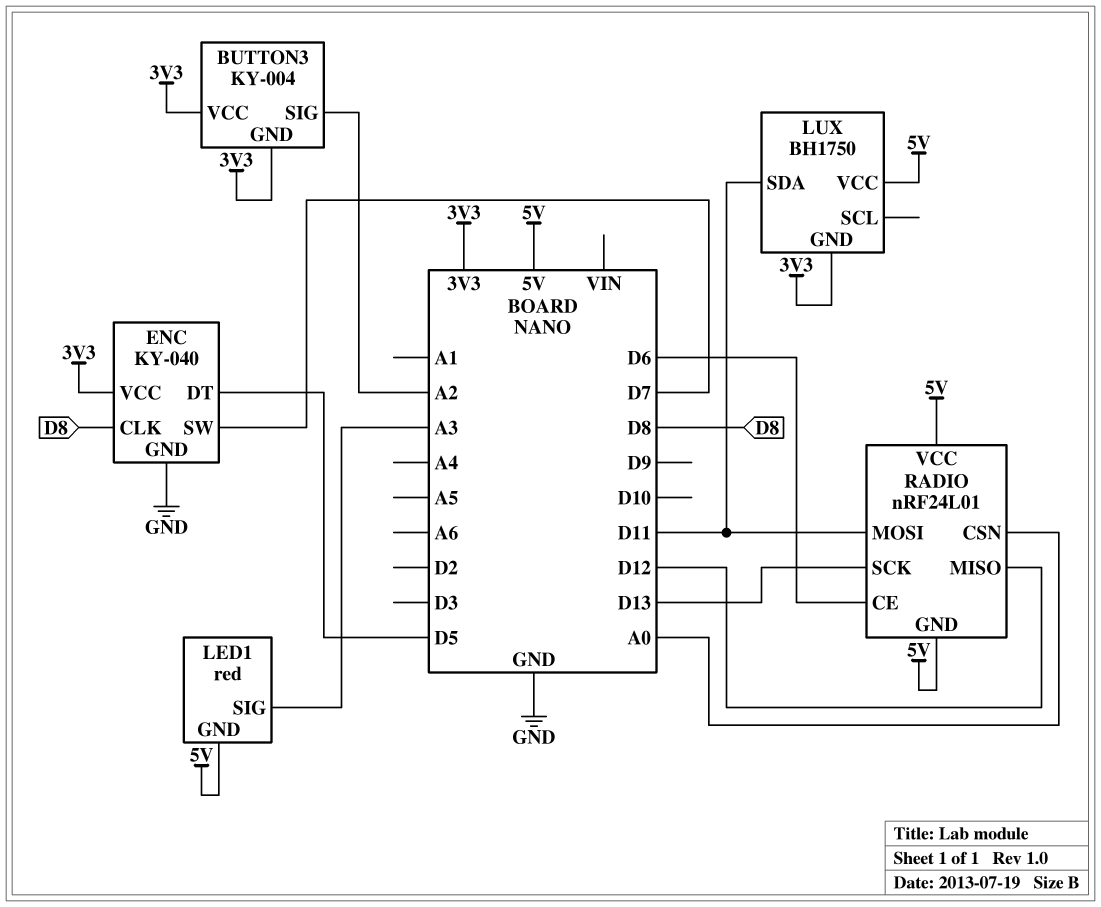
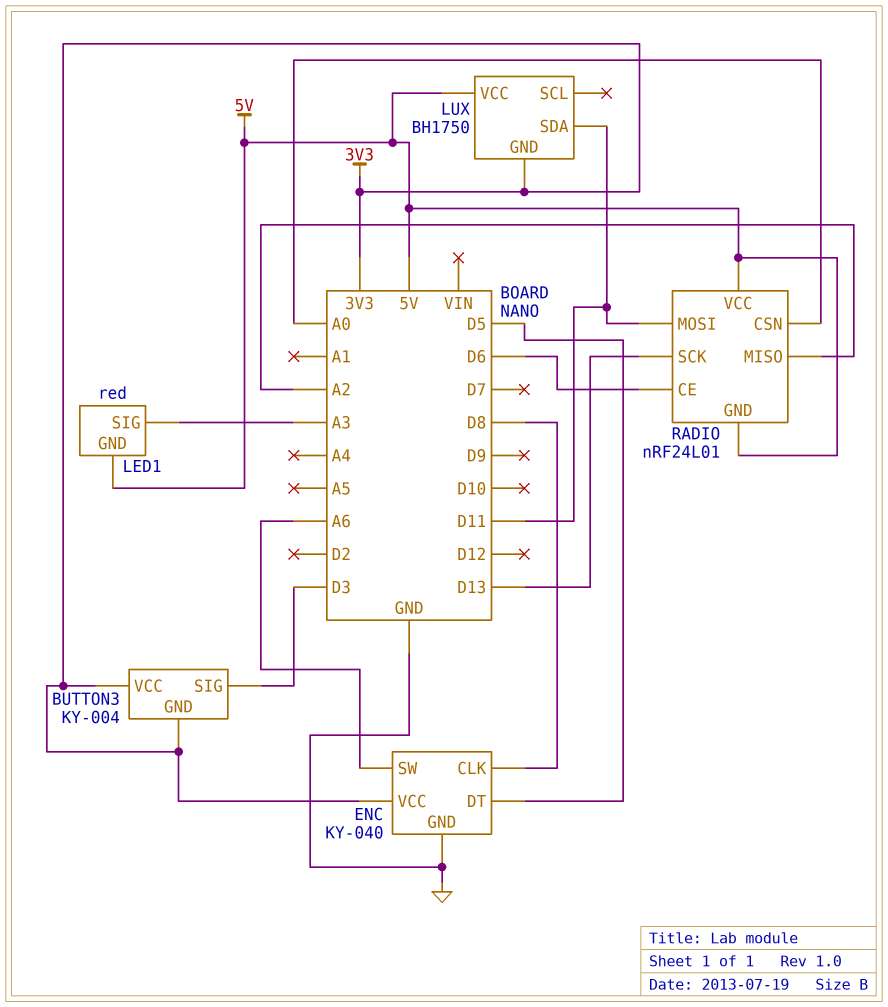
BUTTON3 pin SIG: A2 -> D3
ENC pin SW: D7 -> A6
RADIO pin MISO: D12 -> A2

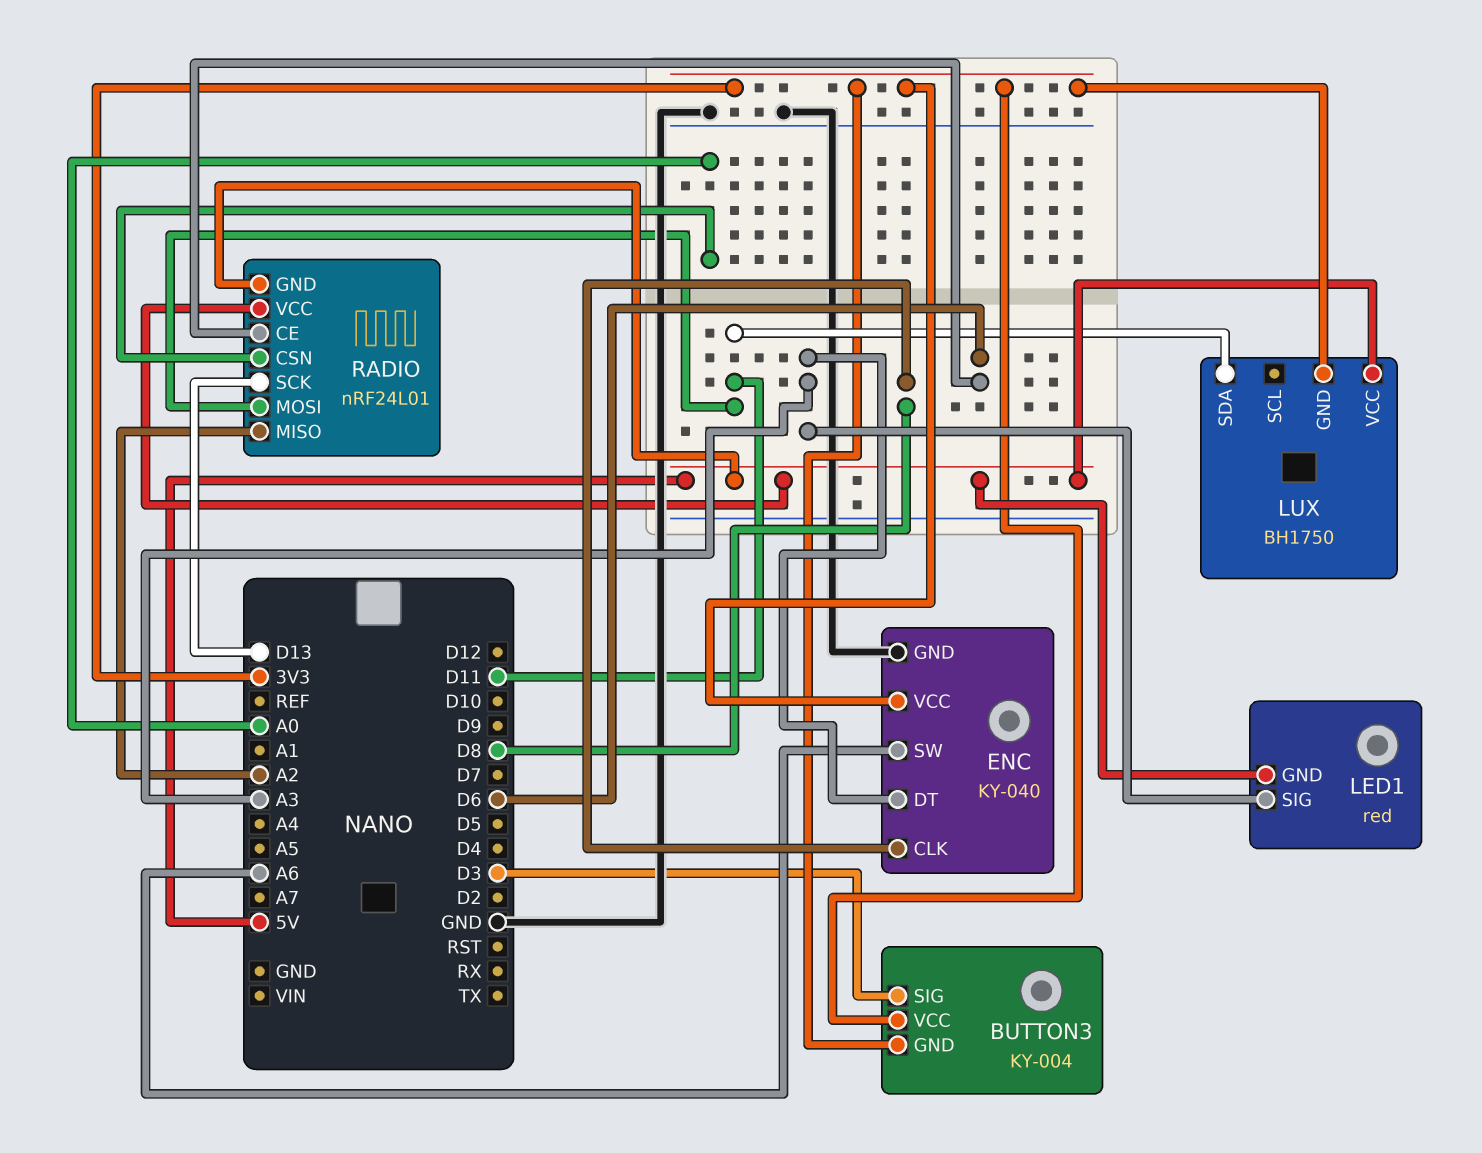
ENC pin DT: D5 -> A3

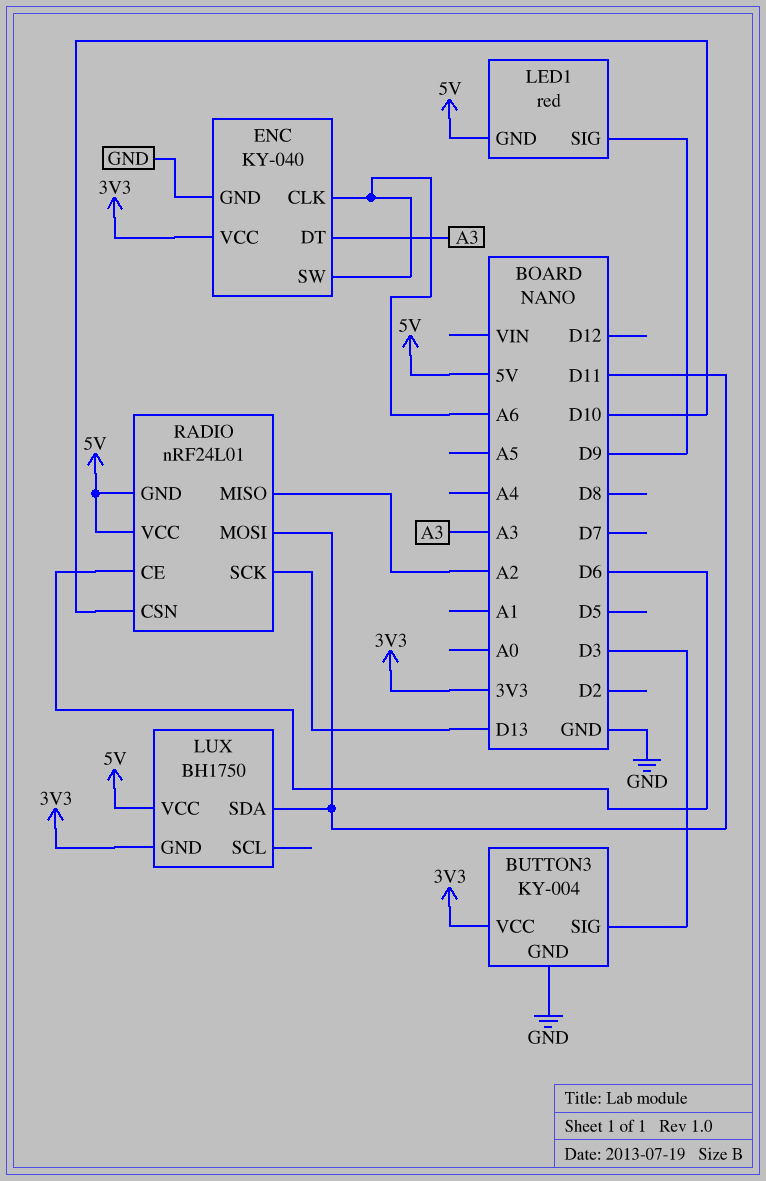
BUTTON3 pin GND: 3V3 -> GND
ENC pin CLK: D8 -> A6
LED1 pin SIG: A3 -> D9
RADIO pin CSN: A0 -> D10

